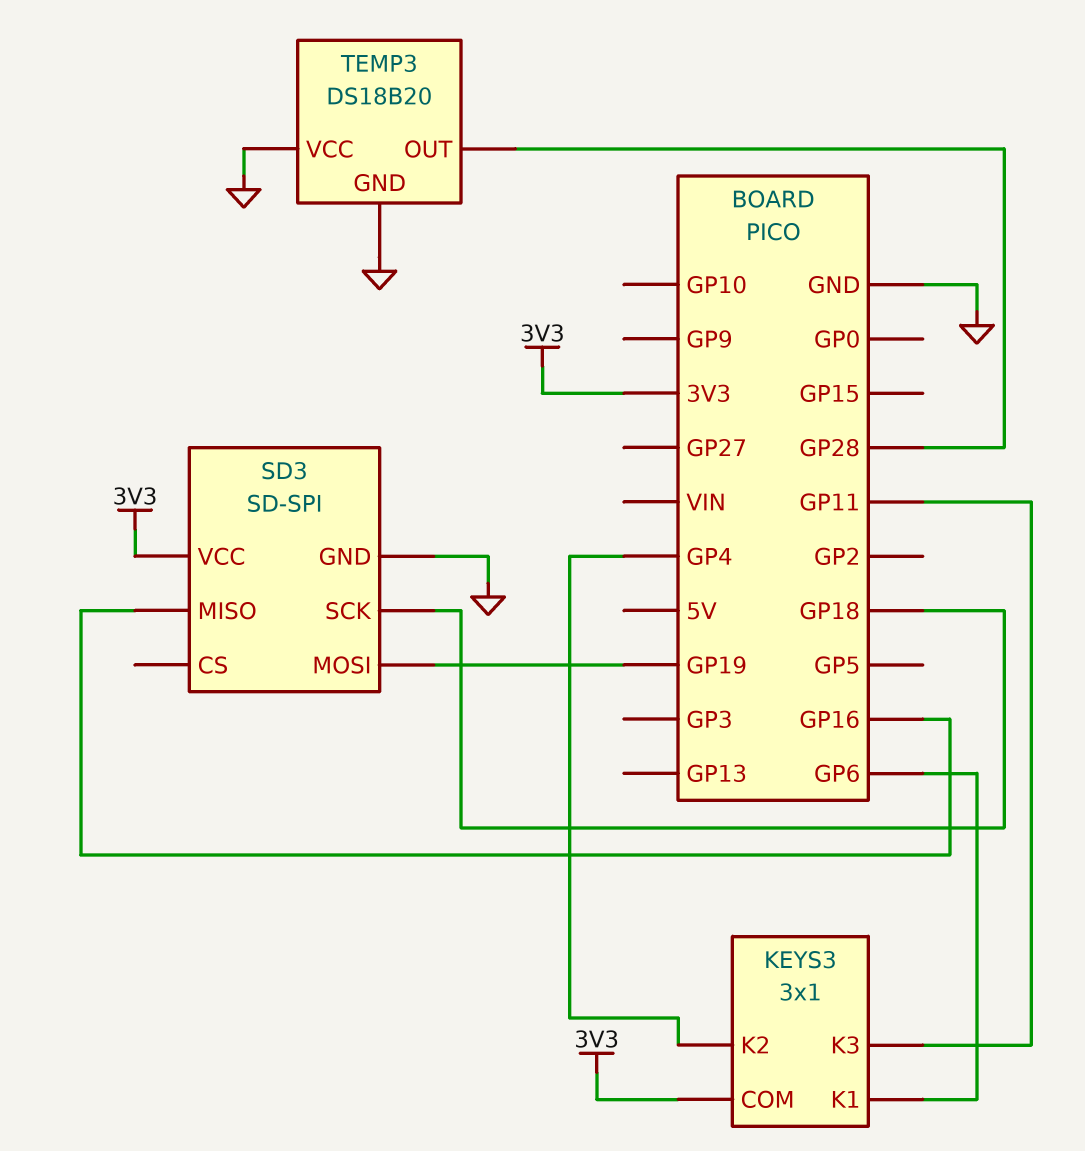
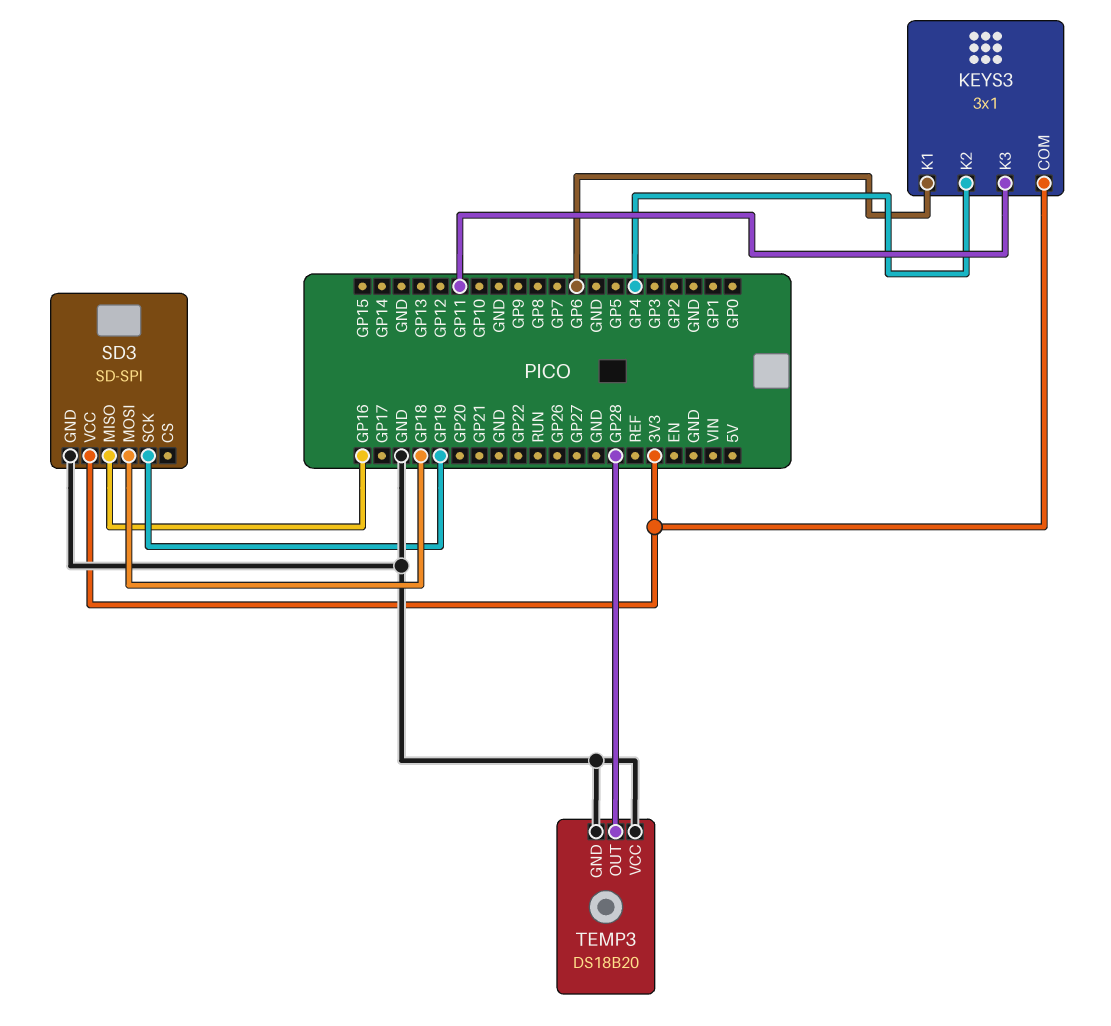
SD3 pin MOSI: GP19 -> GP18
SD3 pin SCK: GP18 -> GP19

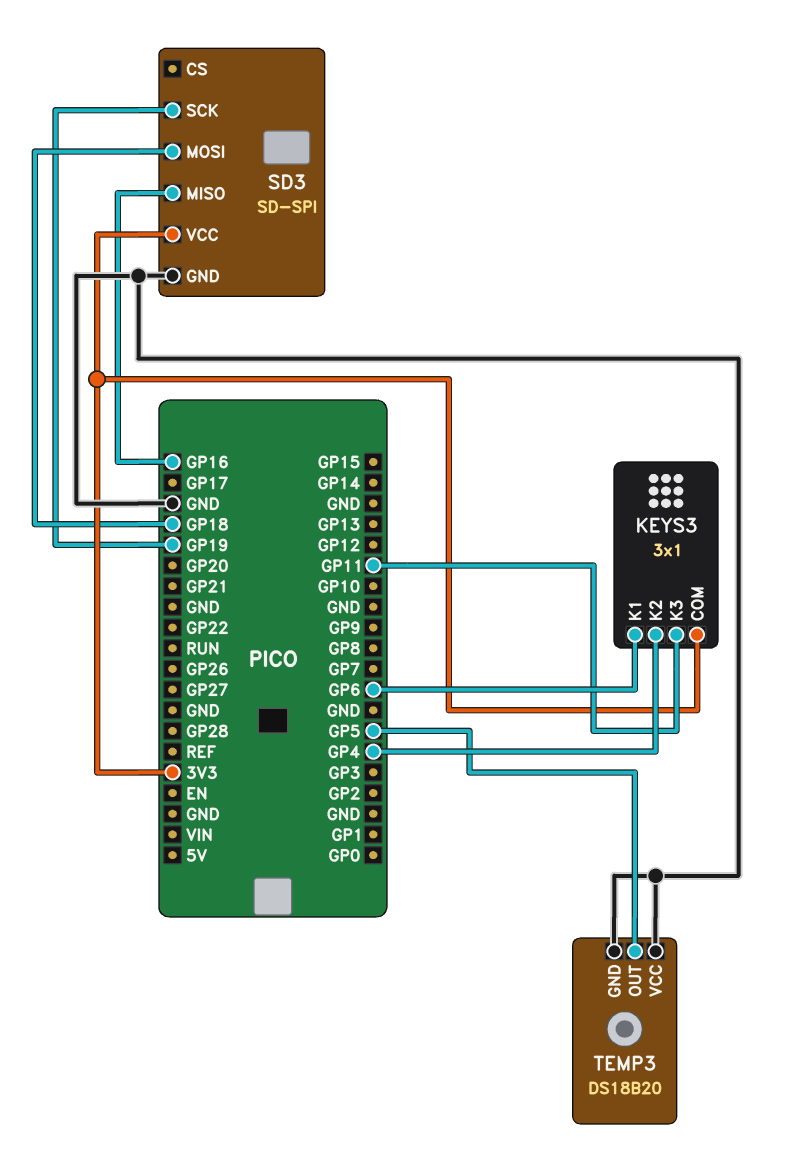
TEMP3 pin OUT: GP28 -> GP5

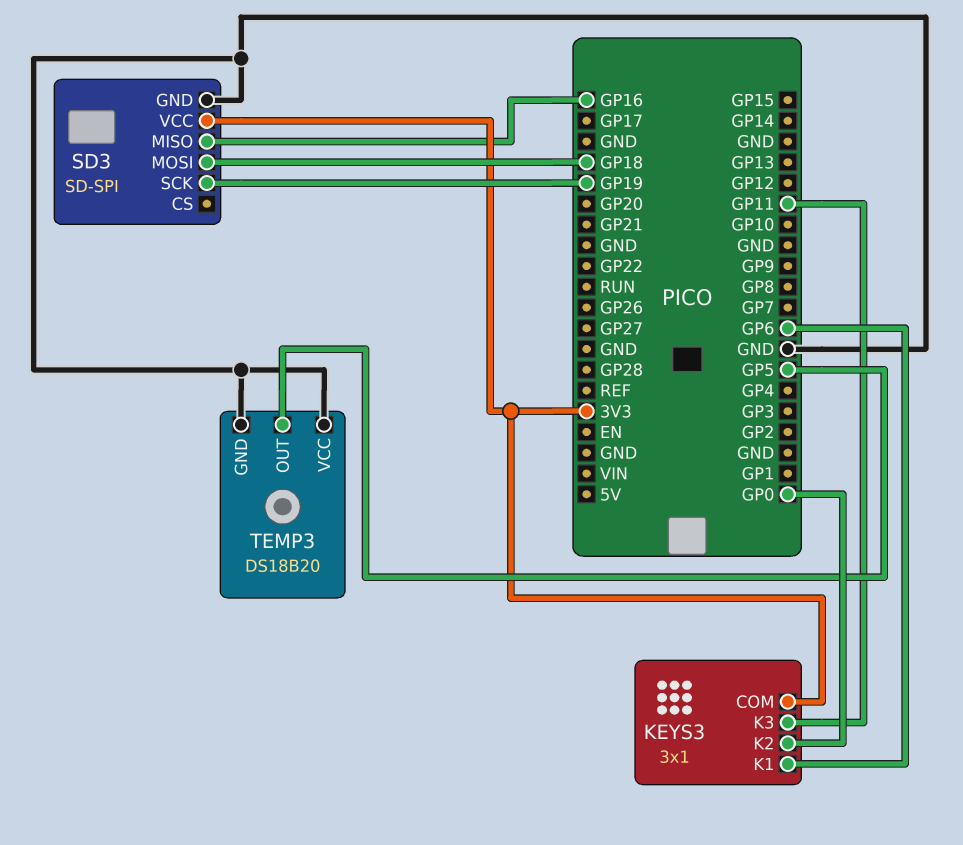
KEYS3 pin K2: GP4 -> GP0

